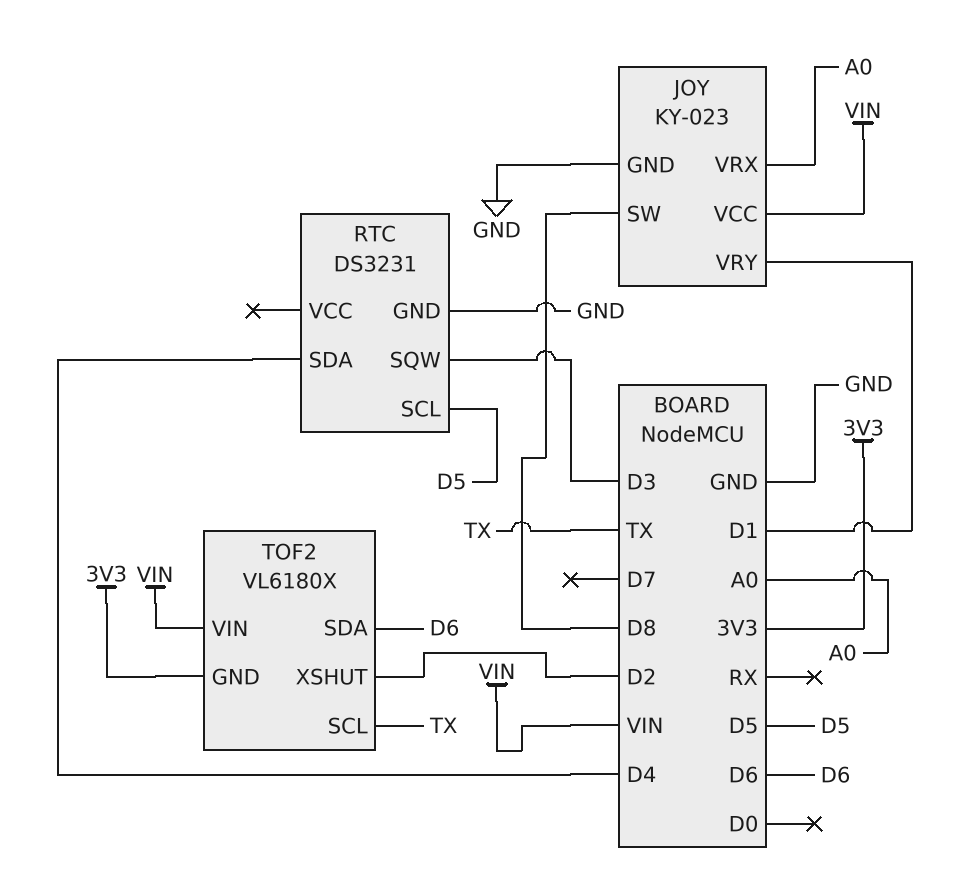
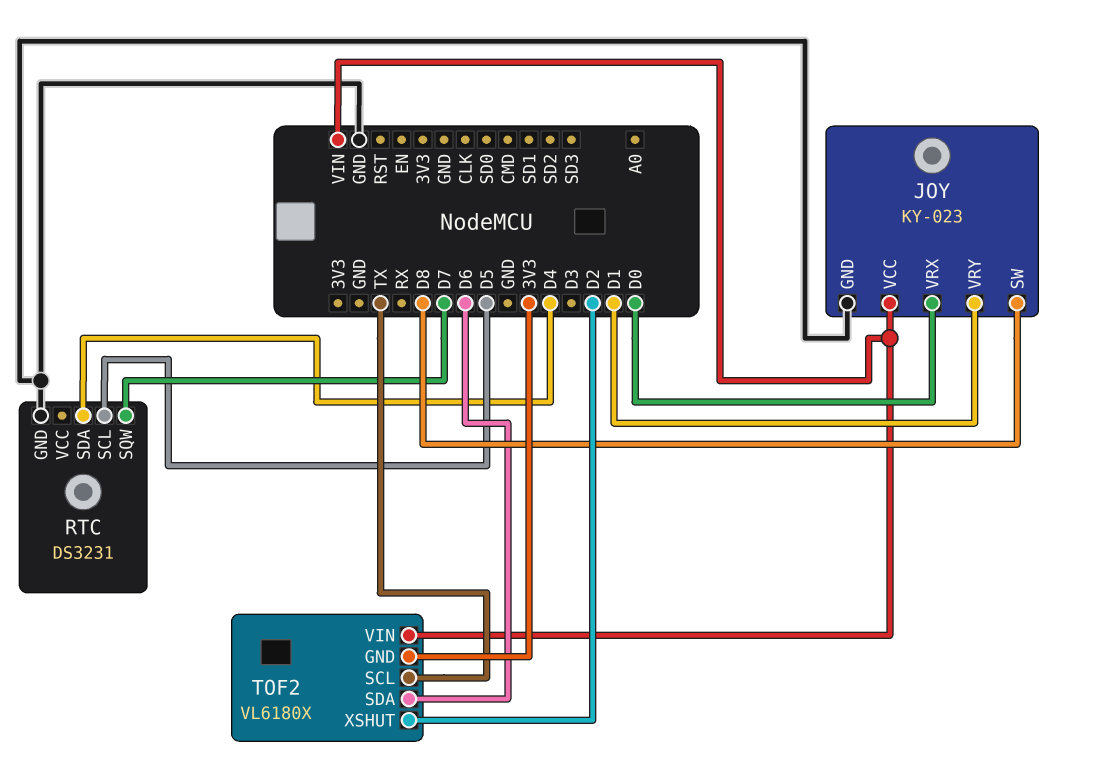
JOY pin VRX: A0 -> D0
RTC pin SQW: D3 -> D7

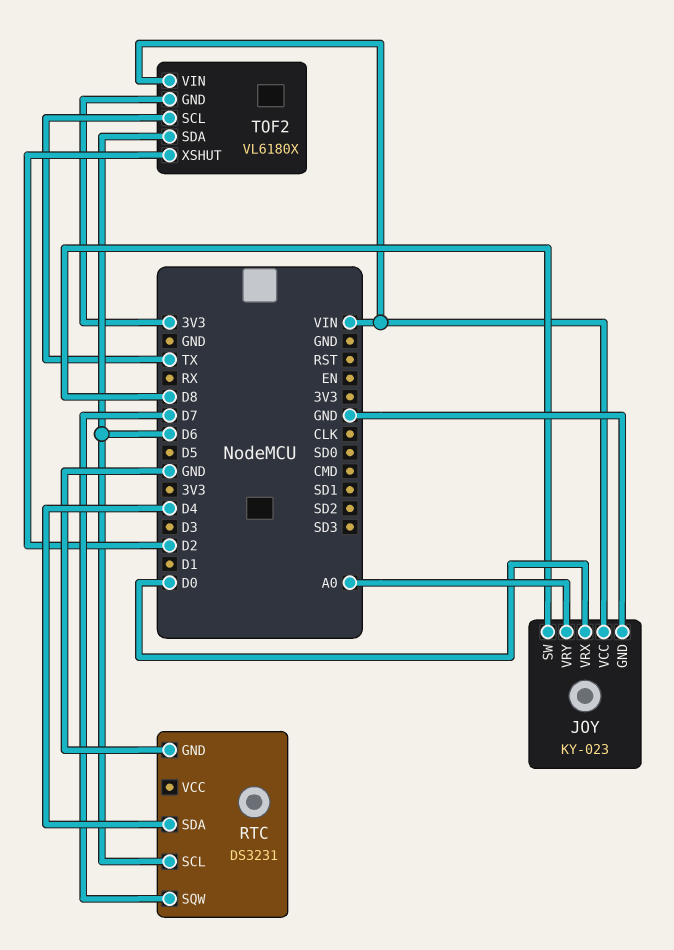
JOY pin VRY: D1 -> A0
RTC pin SCL: D5 -> D6

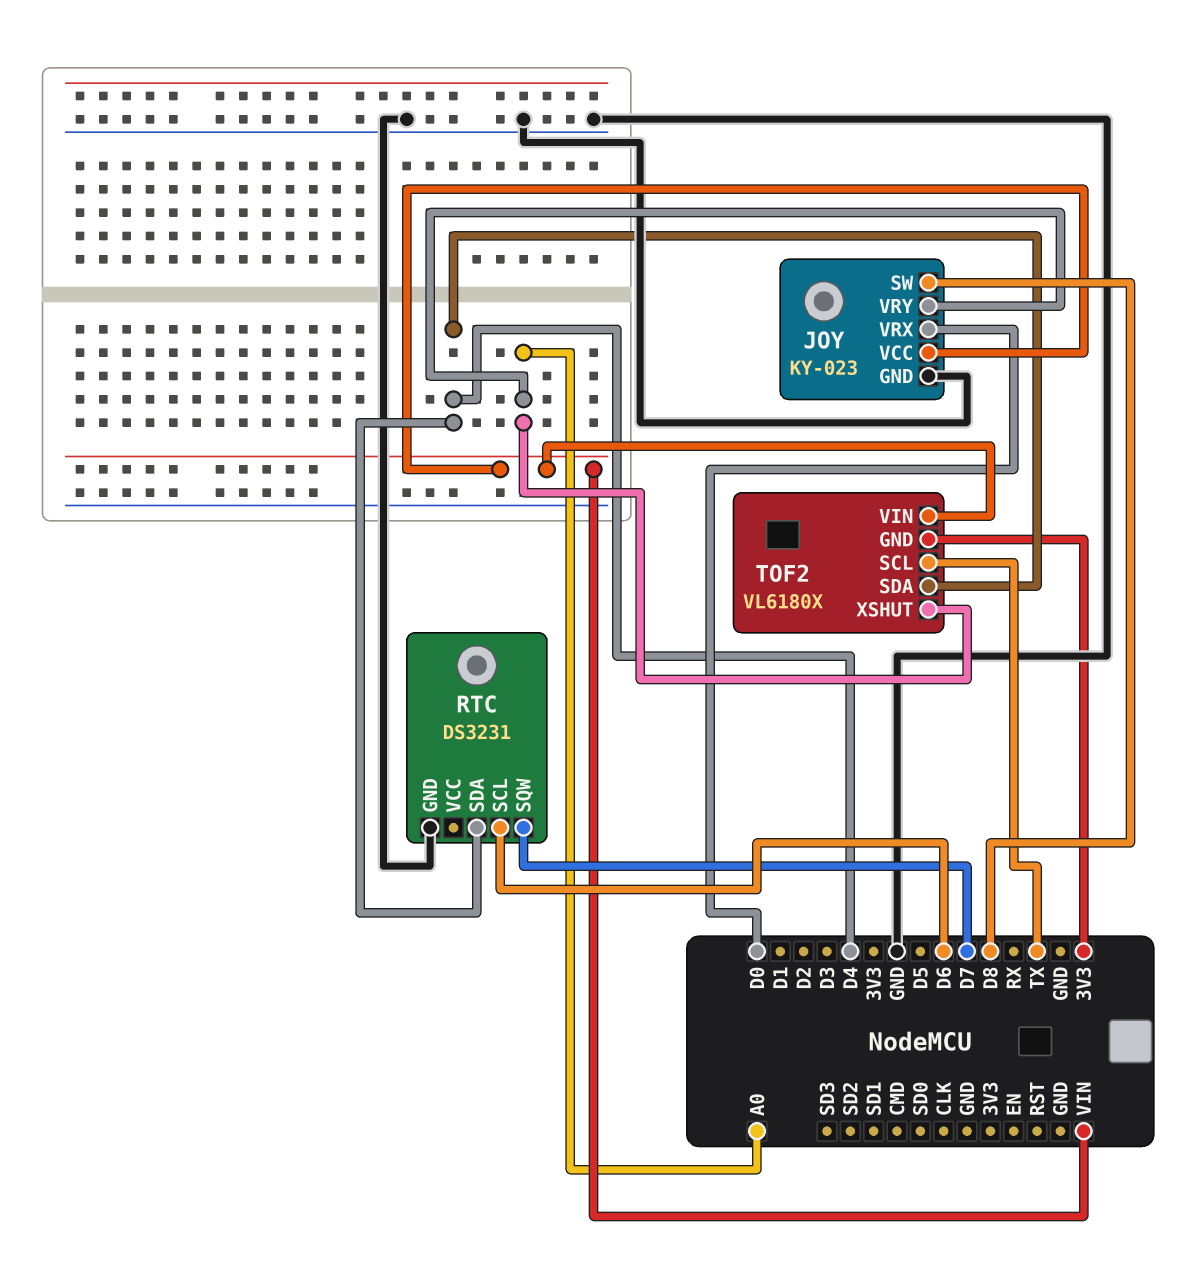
TOF2 pin SDA: D6 -> D4
TOF2 pin XSHUT: D2 -> A0

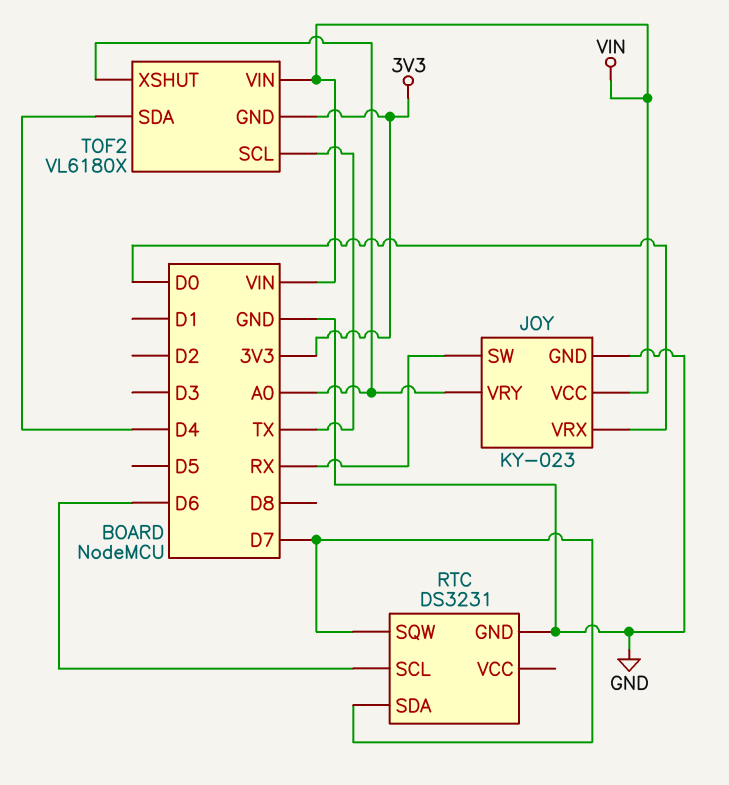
JOY pin SW: D8 -> RX
RTC pin SDA: D4 -> D7

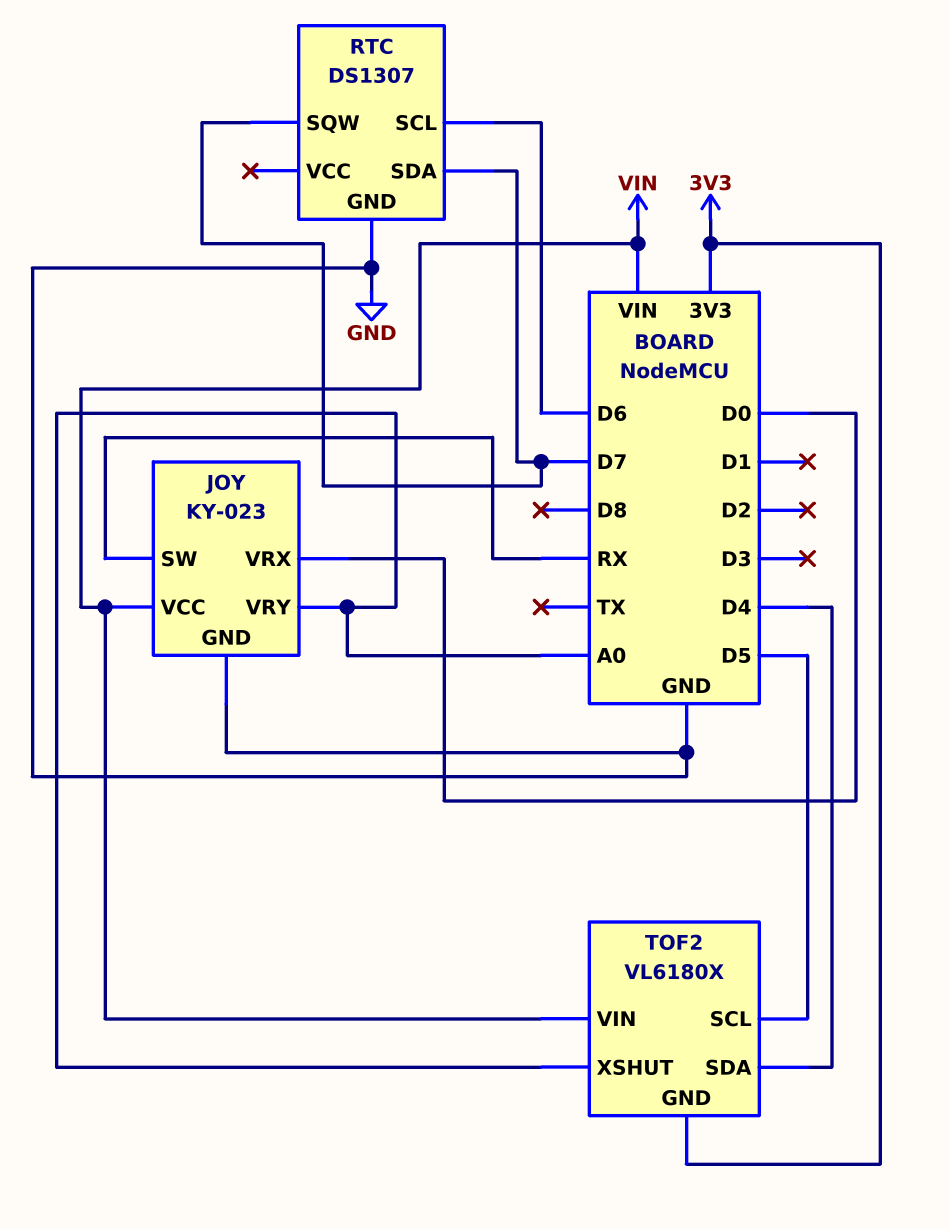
RTC: DS3231 -> DS1307
TOF2 pin SCL: TX -> D5

